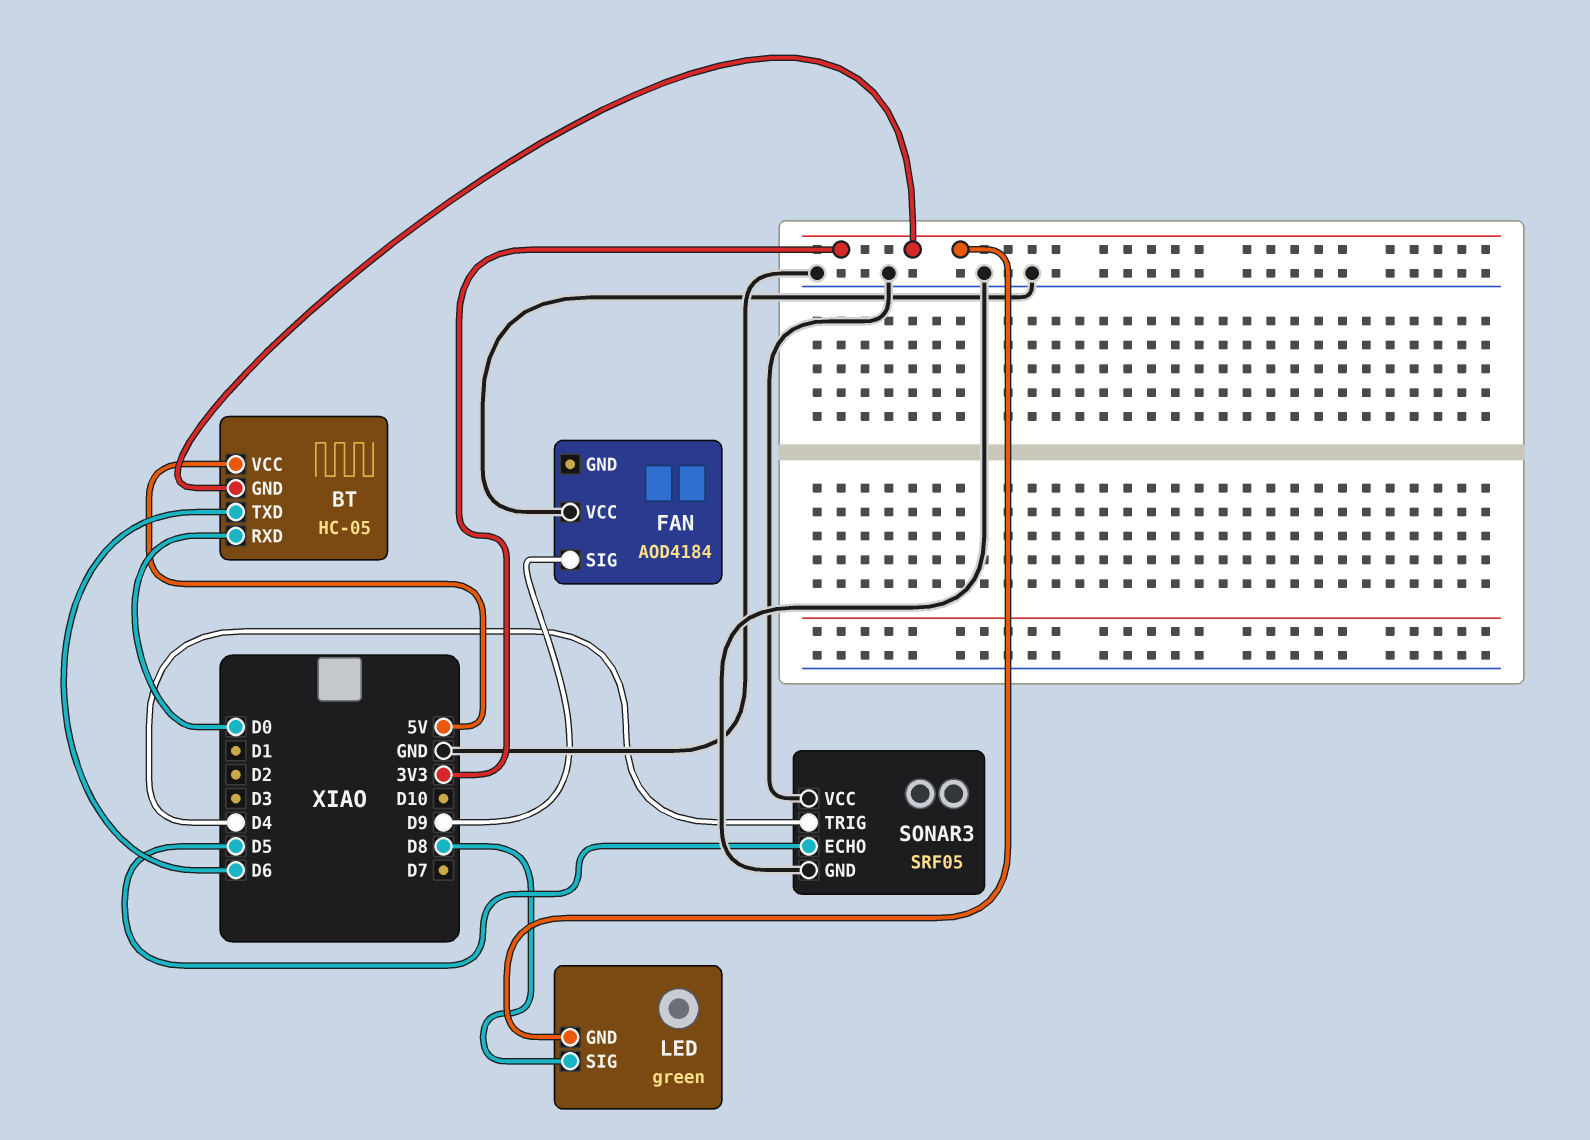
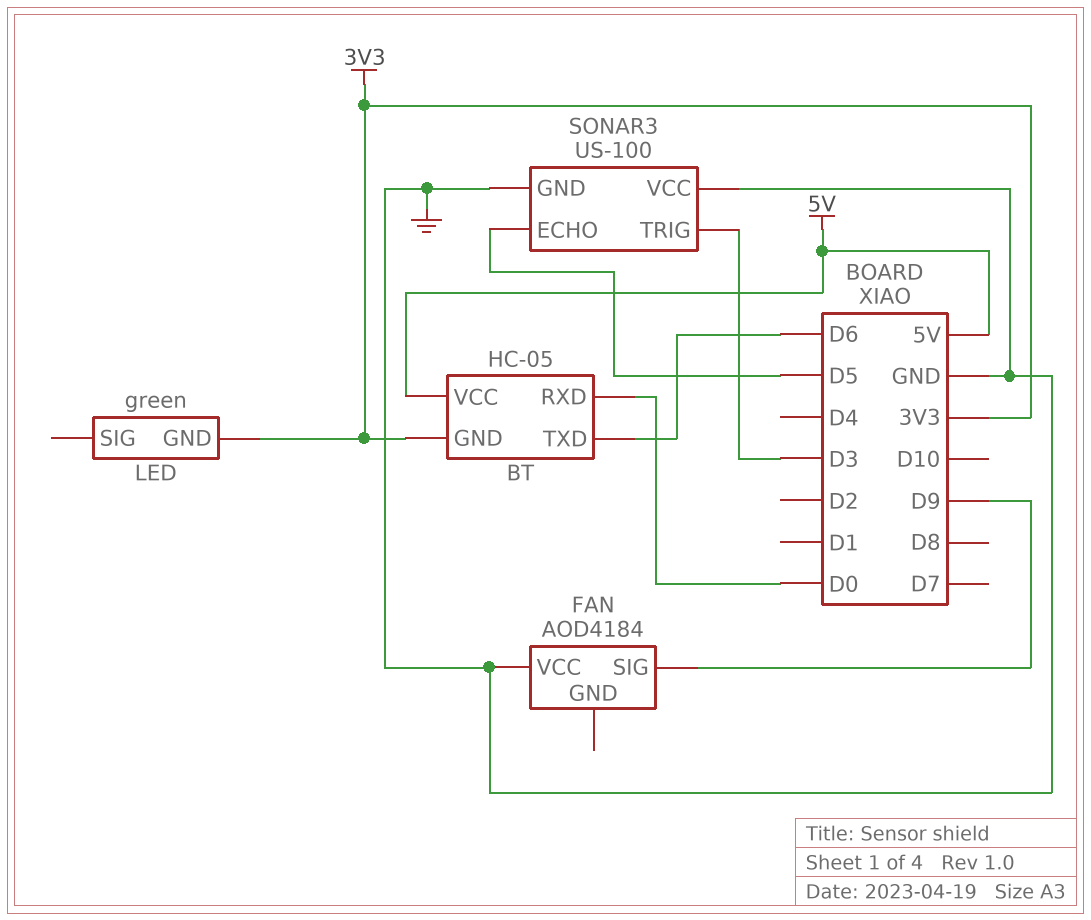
LED pin SIG: D8 -> none
SONAR3: SRF05 -> US-100
SONAR3 pin TRIG: D4 -> D3

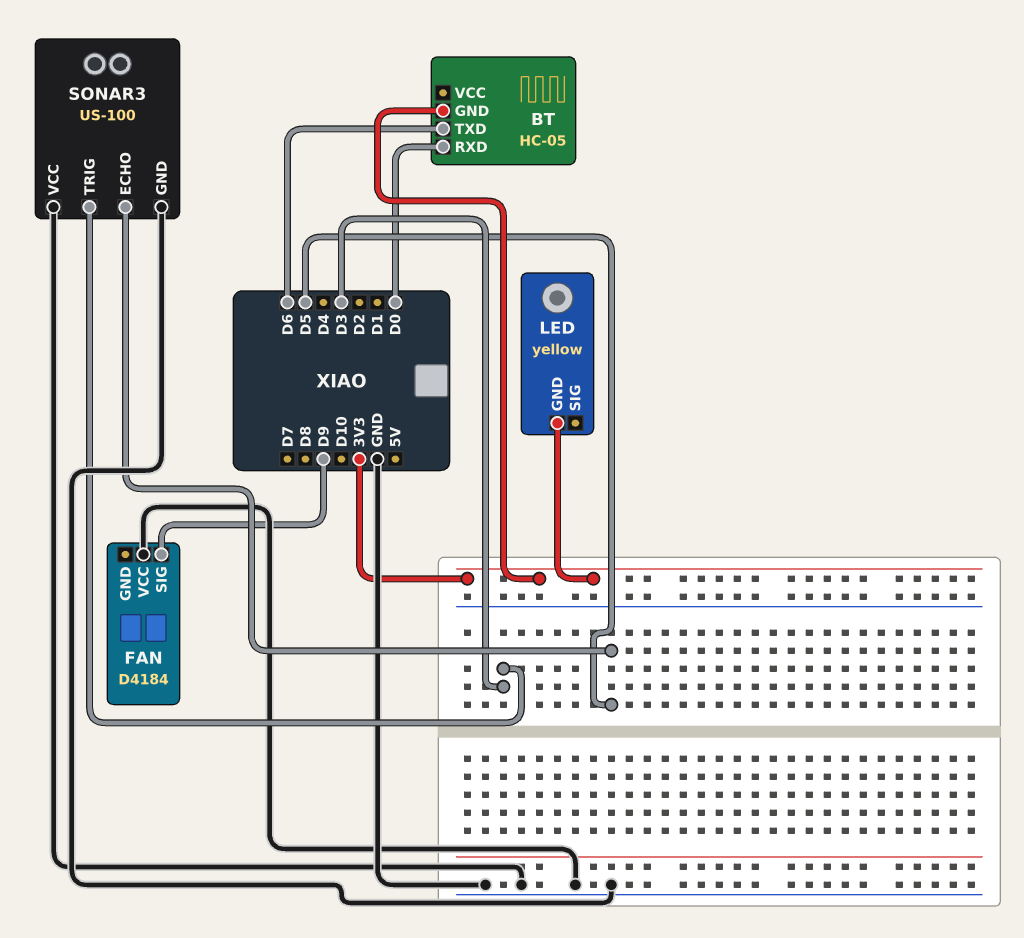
BT pin VCC: 5V -> none
FAN: AOD4184 -> D4184
LED: green -> yellow

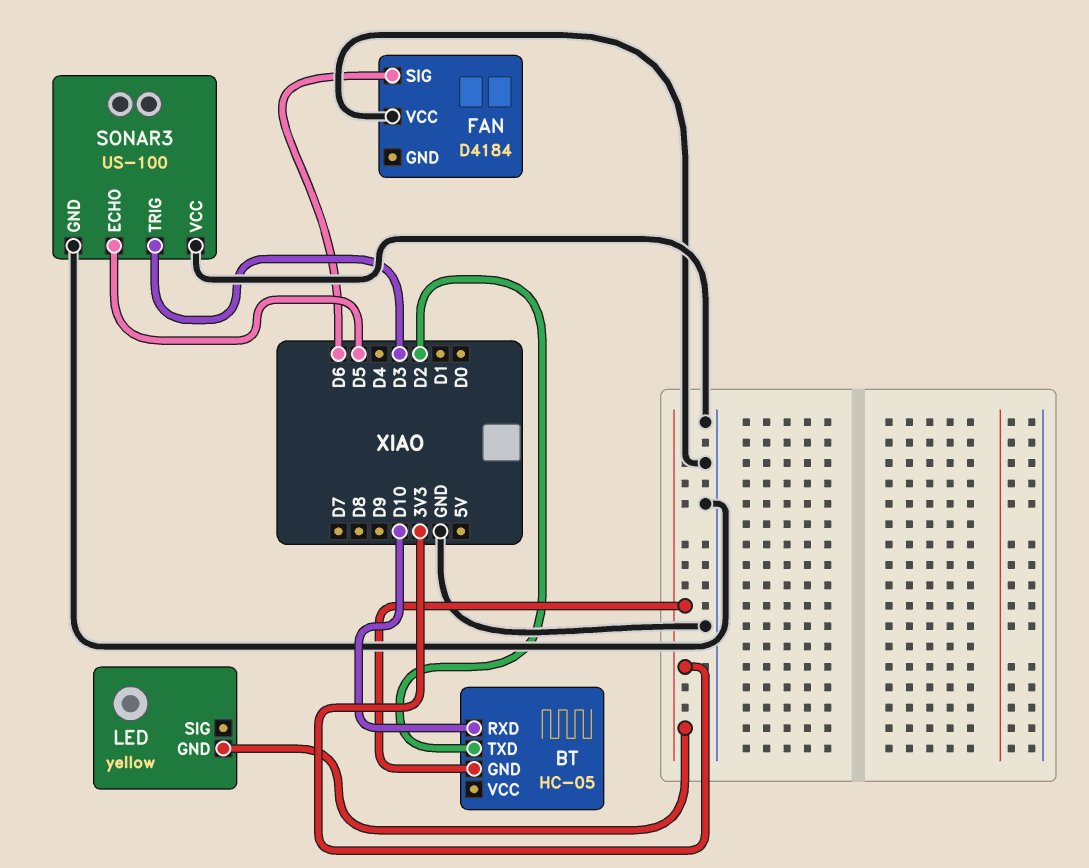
BT pin RXD: D0 -> D10
BT pin TXD: D6 -> D2
FAN pin SIG: D9 -> D6

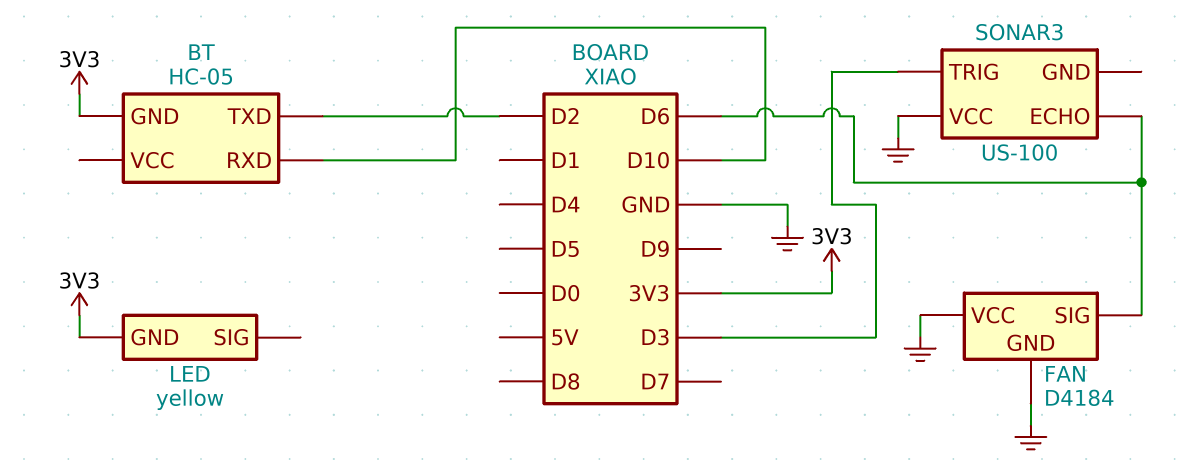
FAN pin GND: none -> GND
SONAR3 pin ECHO: D5 -> D6
SONAR3 pin GND: GND -> none

